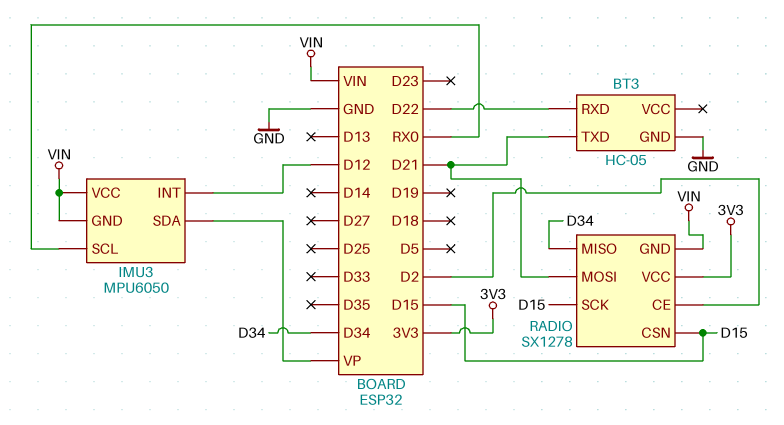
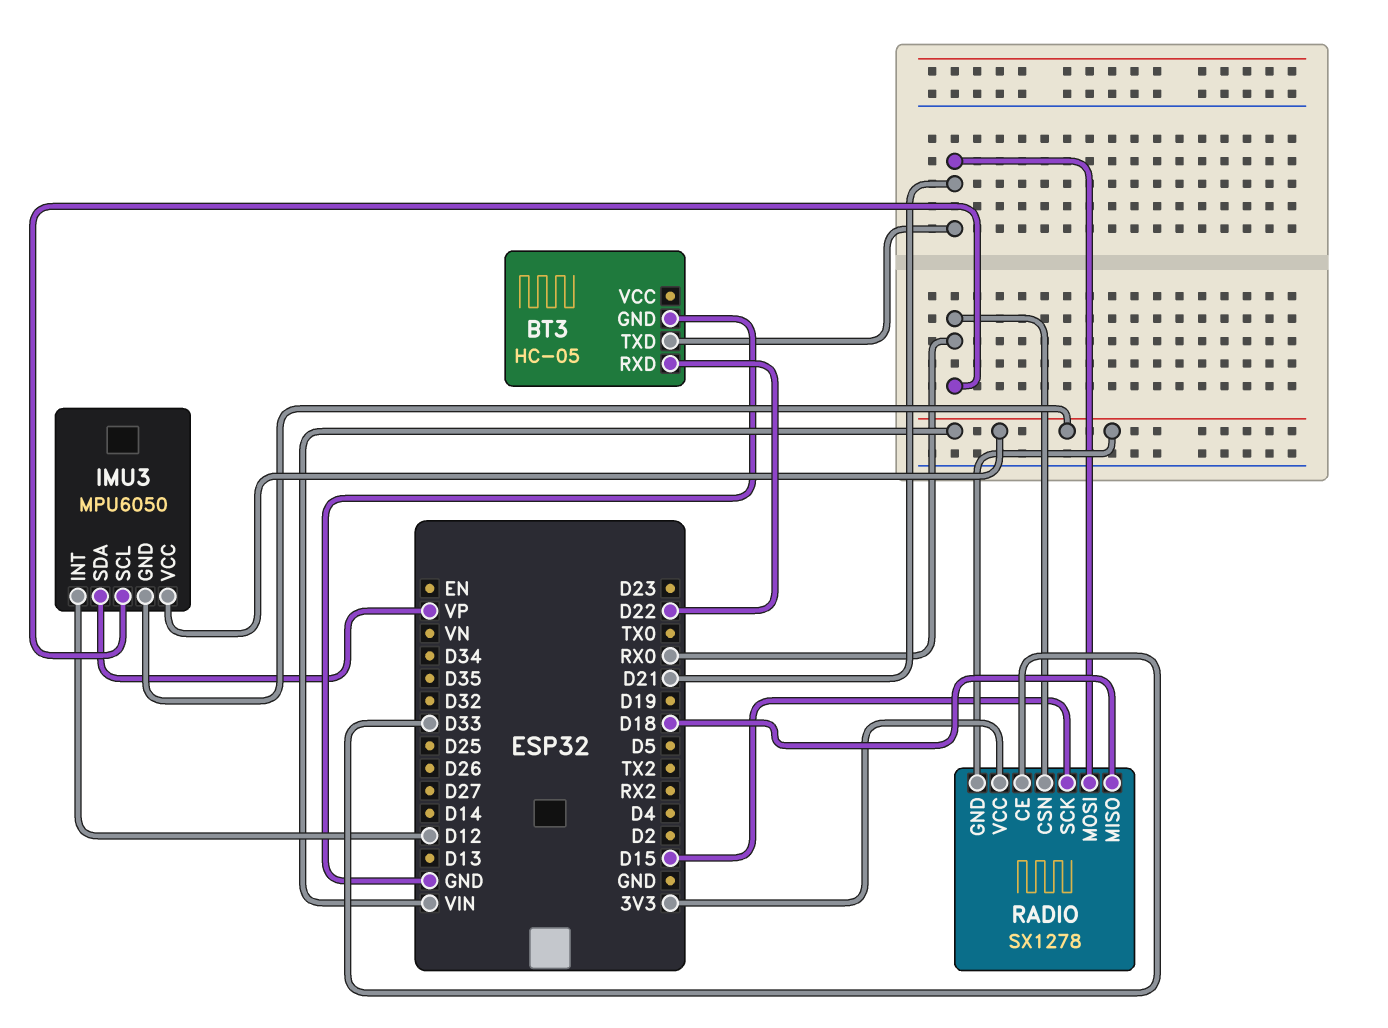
RADIO pin CE: D2 -> D33
RADIO pin CSN: D15 -> RX0
RADIO pin MISO: D34 -> D18

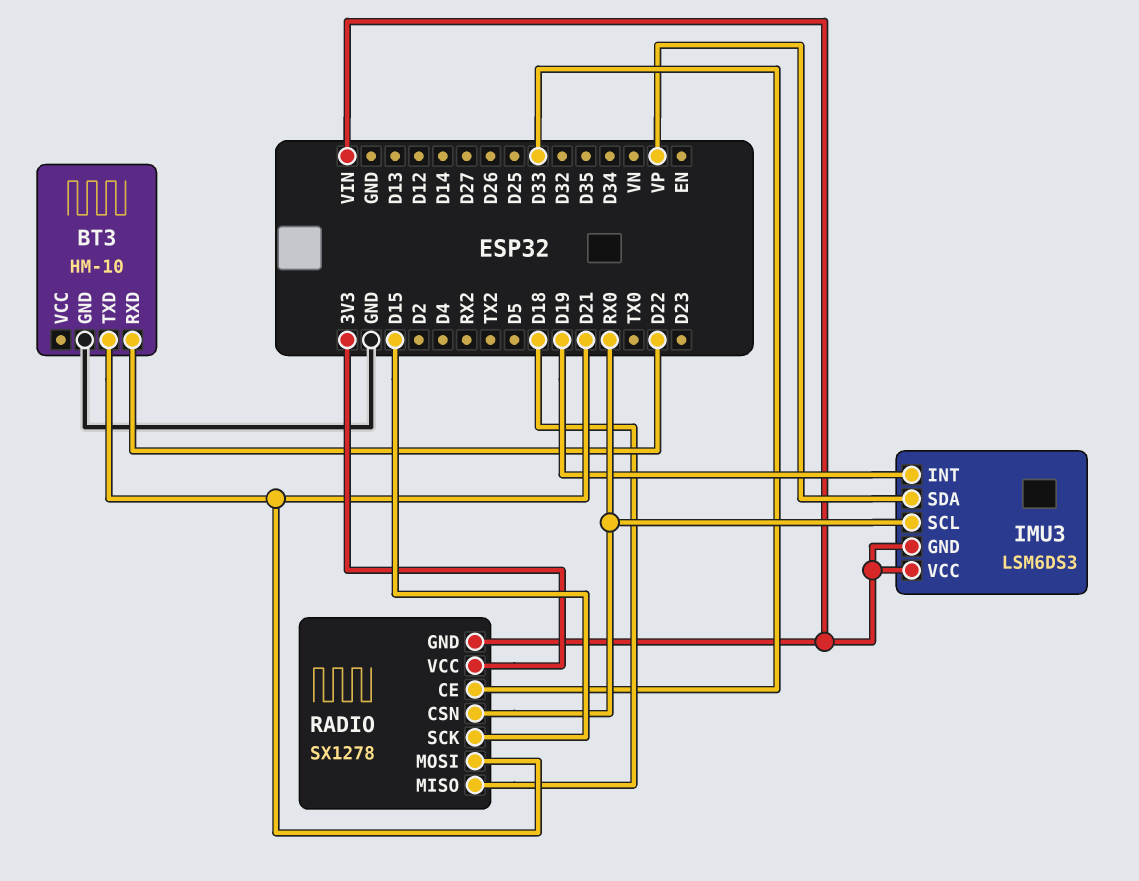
BT3: HC-05 -> HM-10
IMU3: MPU6050 -> LSM6DS3
IMU3 pin INT: D12 -> D19

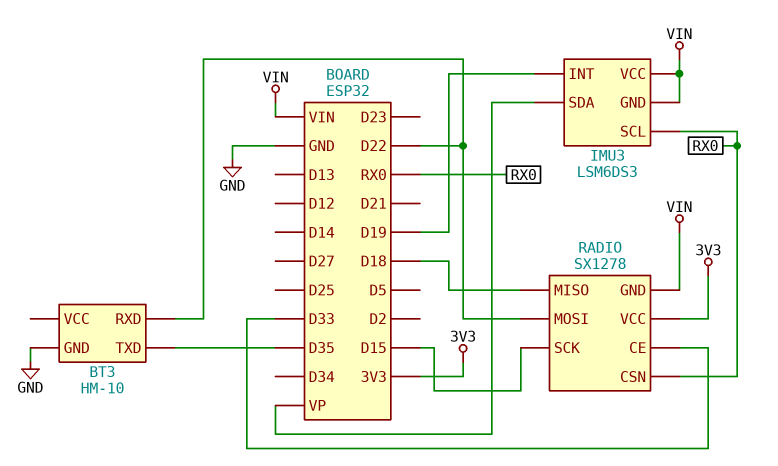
BT3 pin TXD: D21 -> D35
RADIO pin MOSI: D21 -> D22

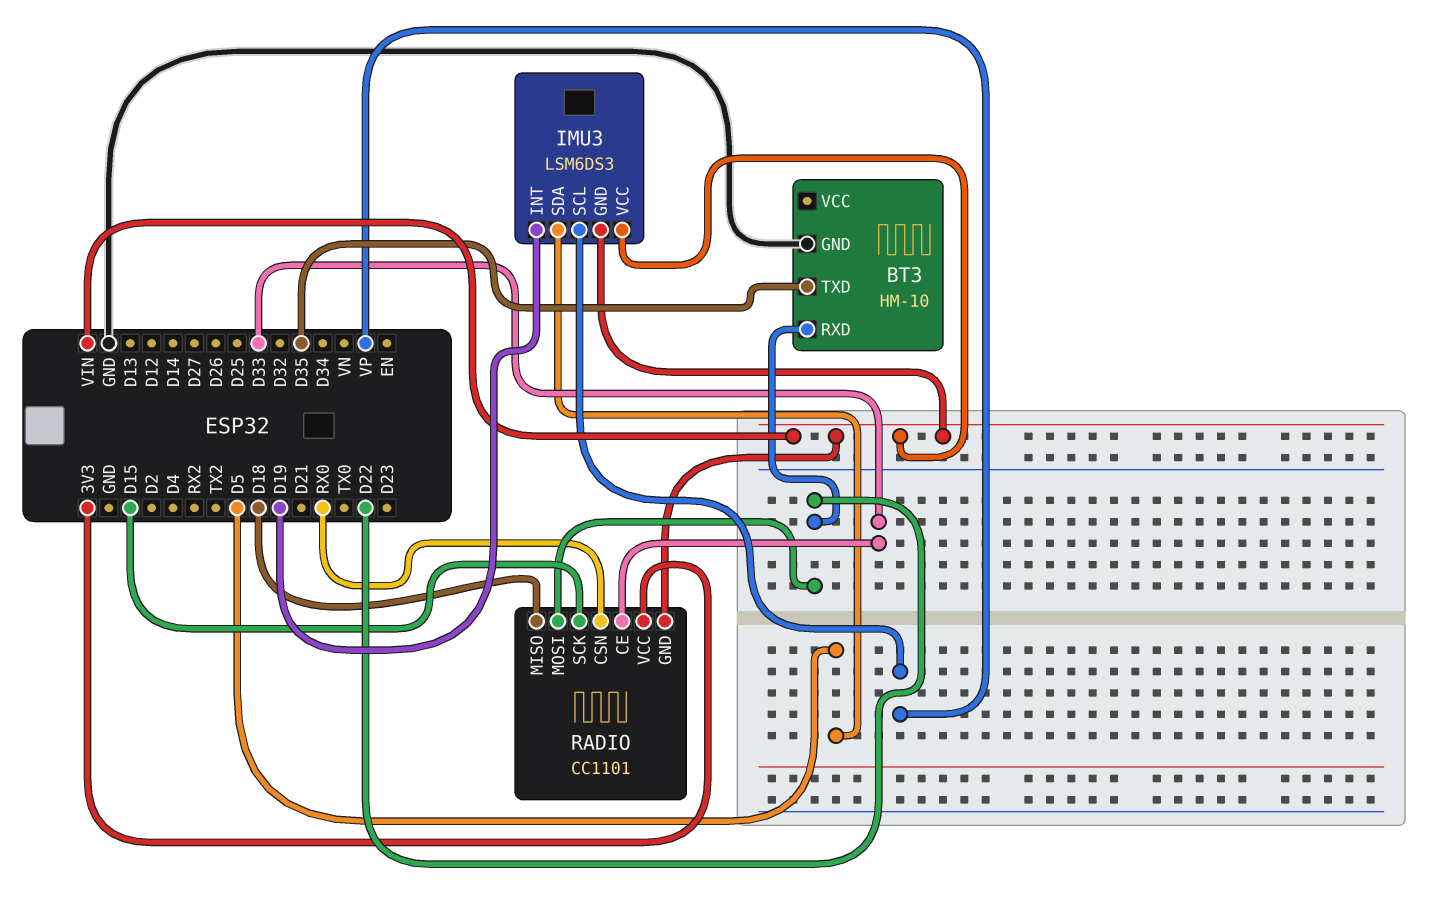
IMU3 pin SCL: RX0 -> VP
IMU3 pin SDA: VP -> D5
RADIO: SX1278 -> CC1101

